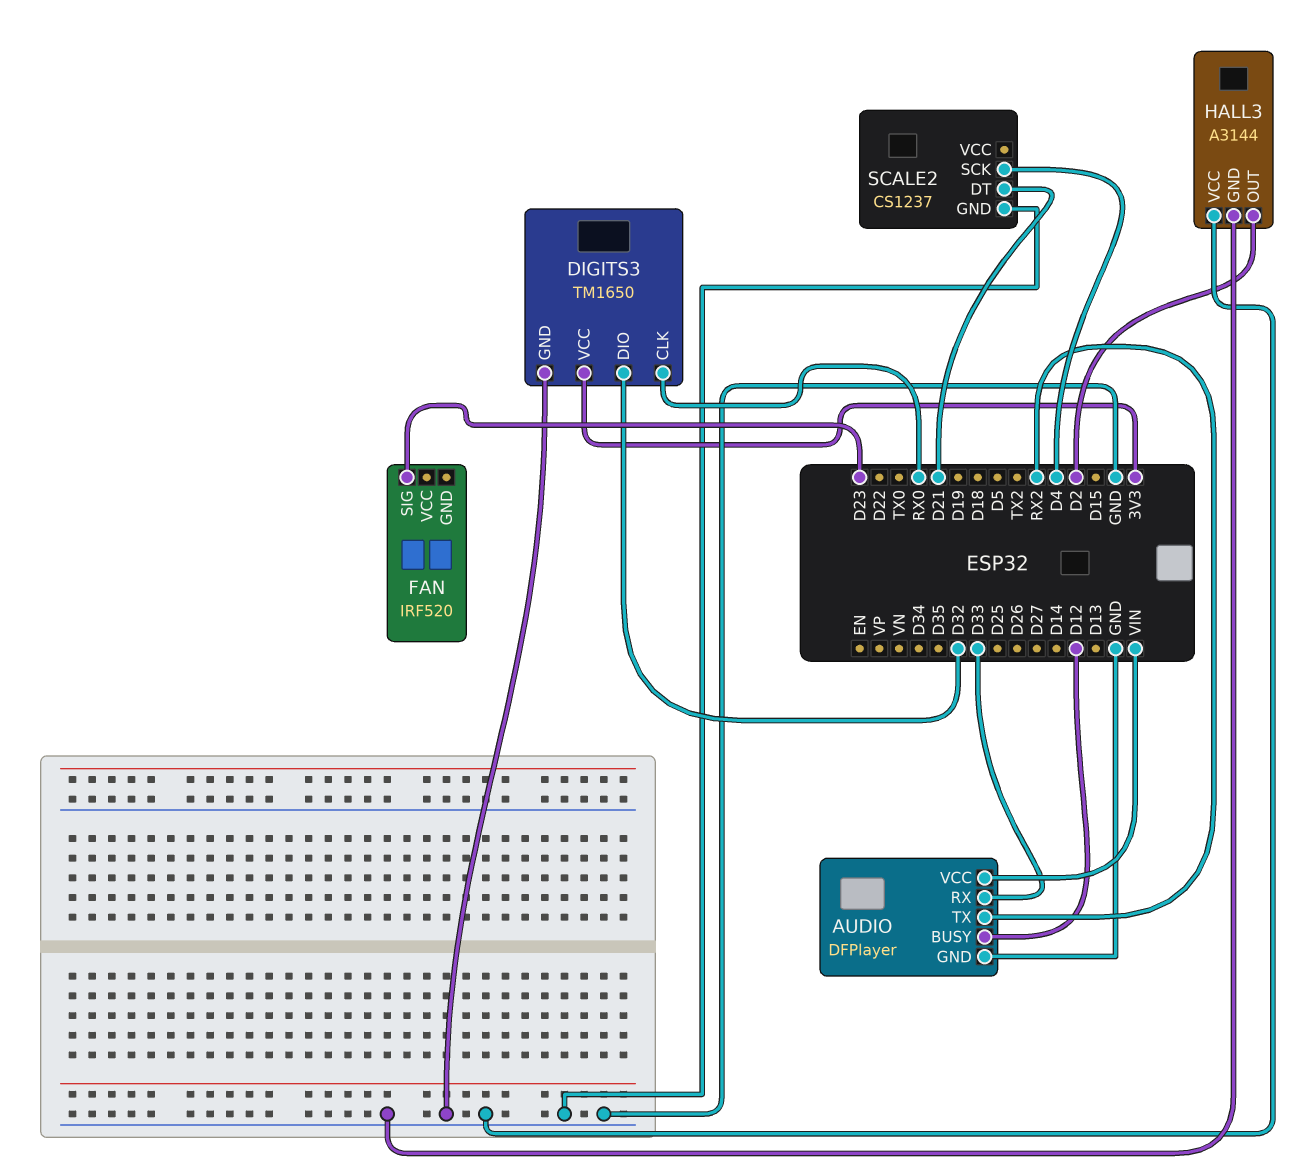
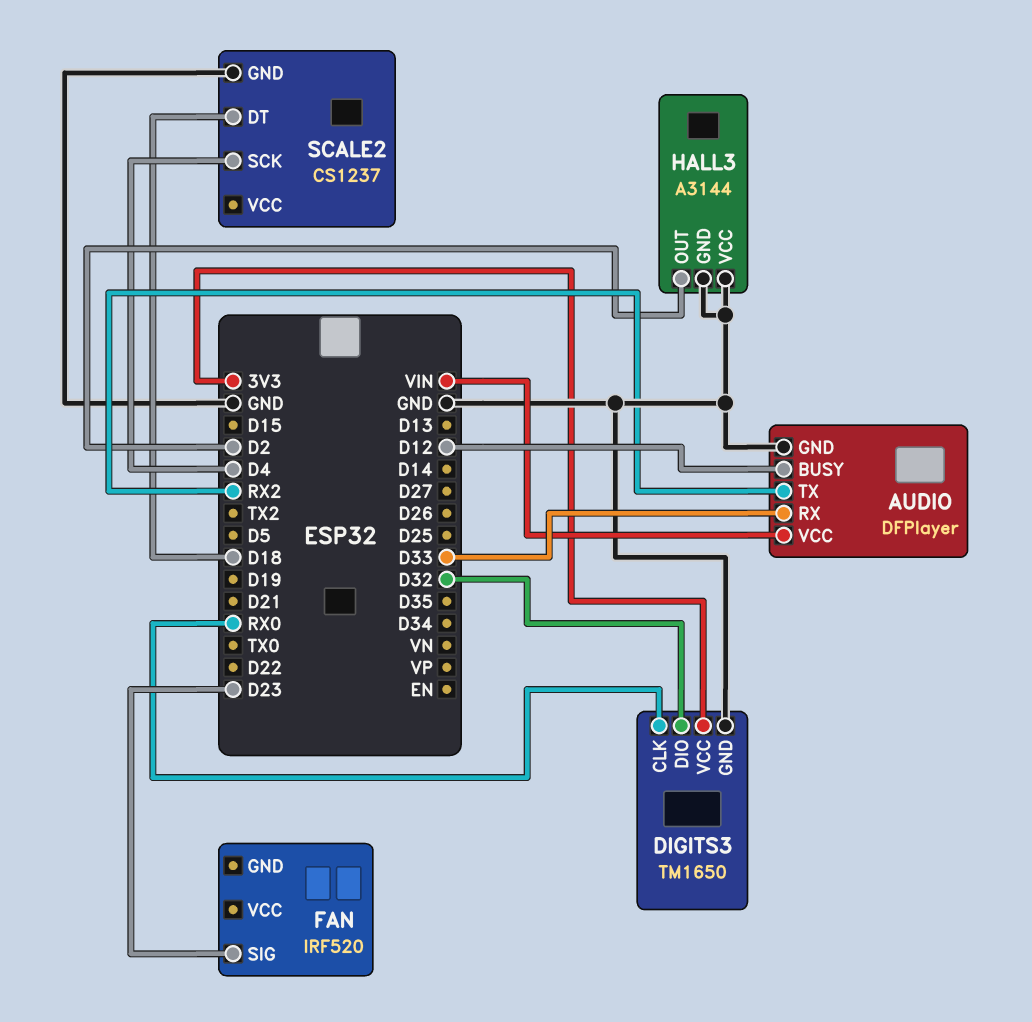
SCALE2 pin DT: D21 -> D18

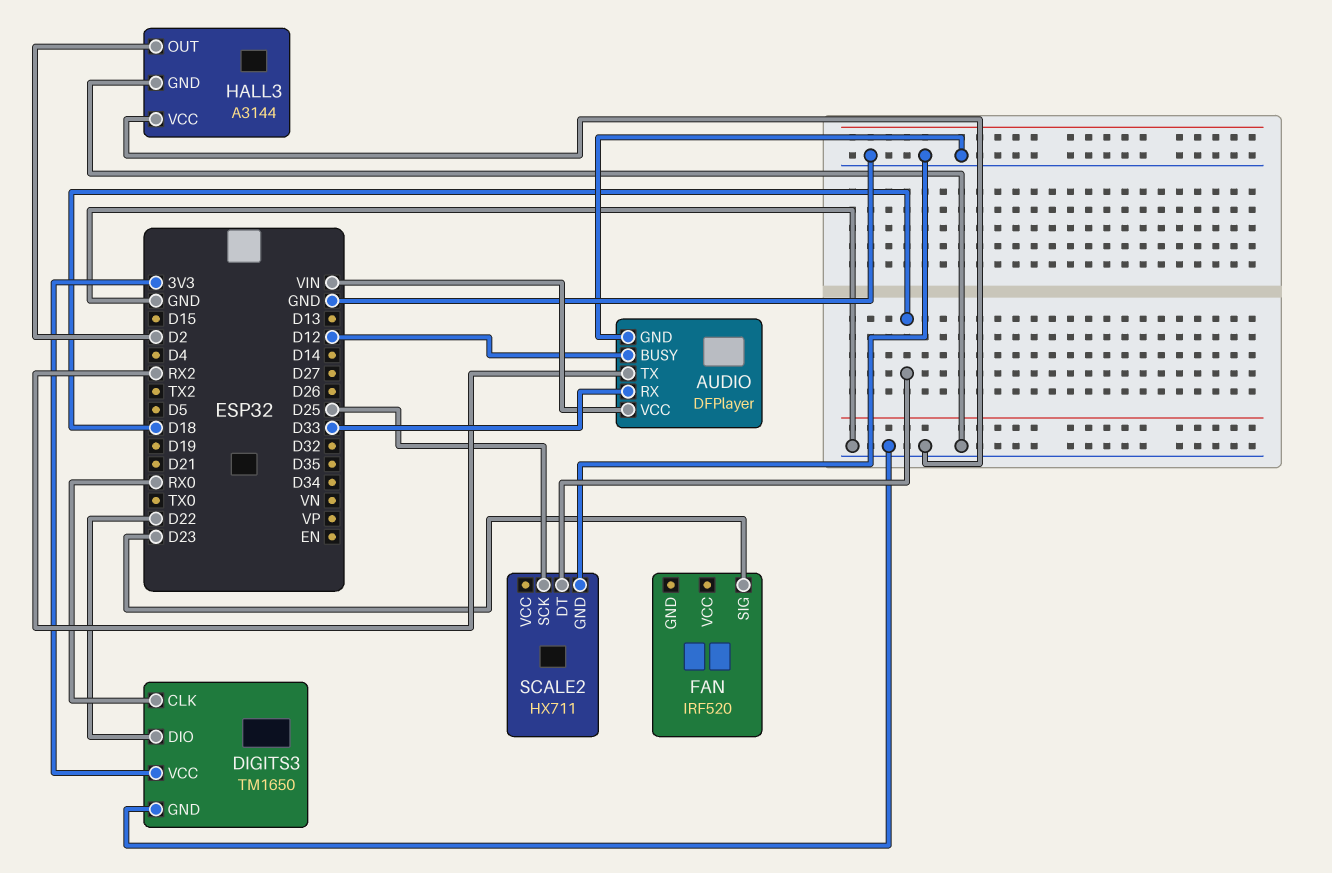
DIGITS3 pin DIO: D32 -> D22
SCALE2: CS1237 -> HX711
SCALE2 pin SCK: D4 -> D25

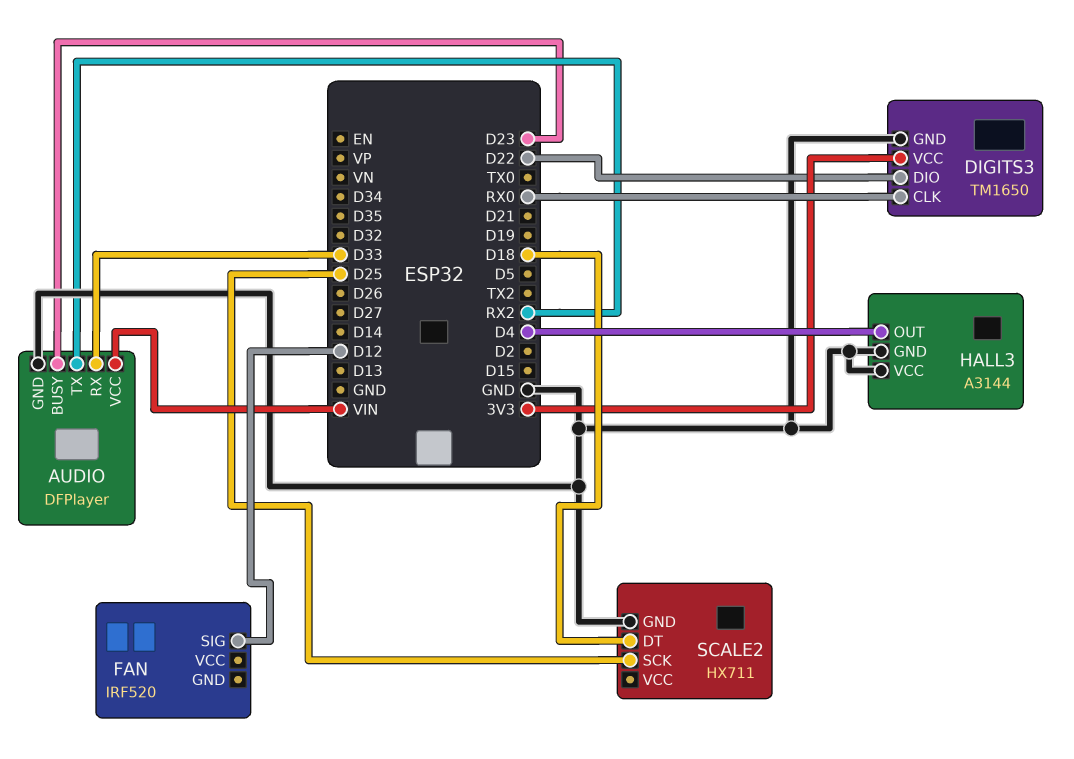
AUDIO pin BUSY: D12 -> D23
FAN pin SIG: D23 -> D12
HALL3 pin OUT: D2 -> D4

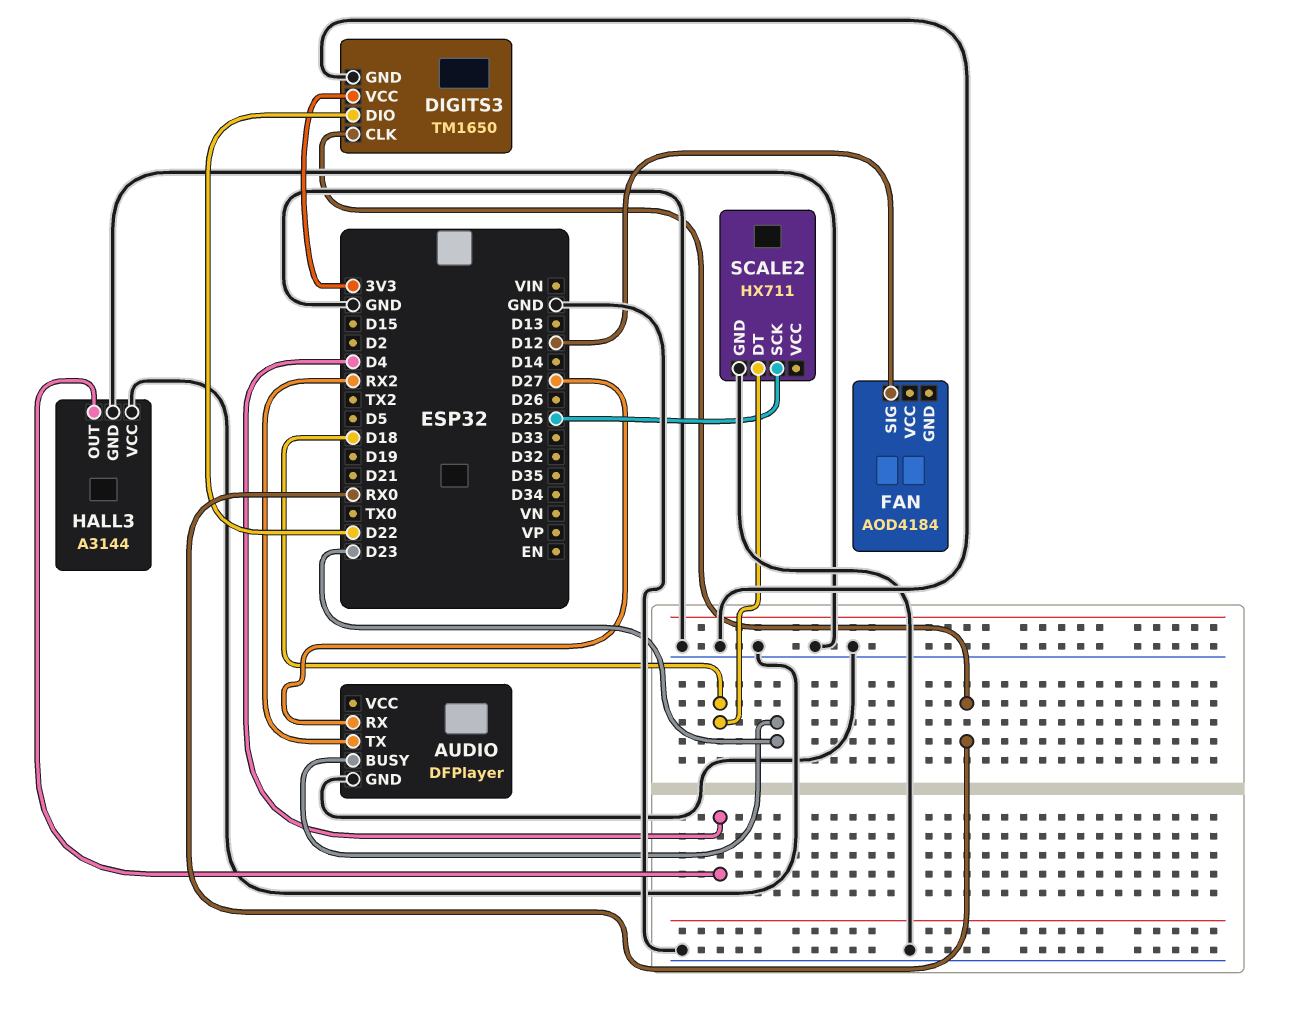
AUDIO pin RX: D33 -> D27
AUDIO pin VCC: VIN -> none
FAN: IRF520 -> AOD4184

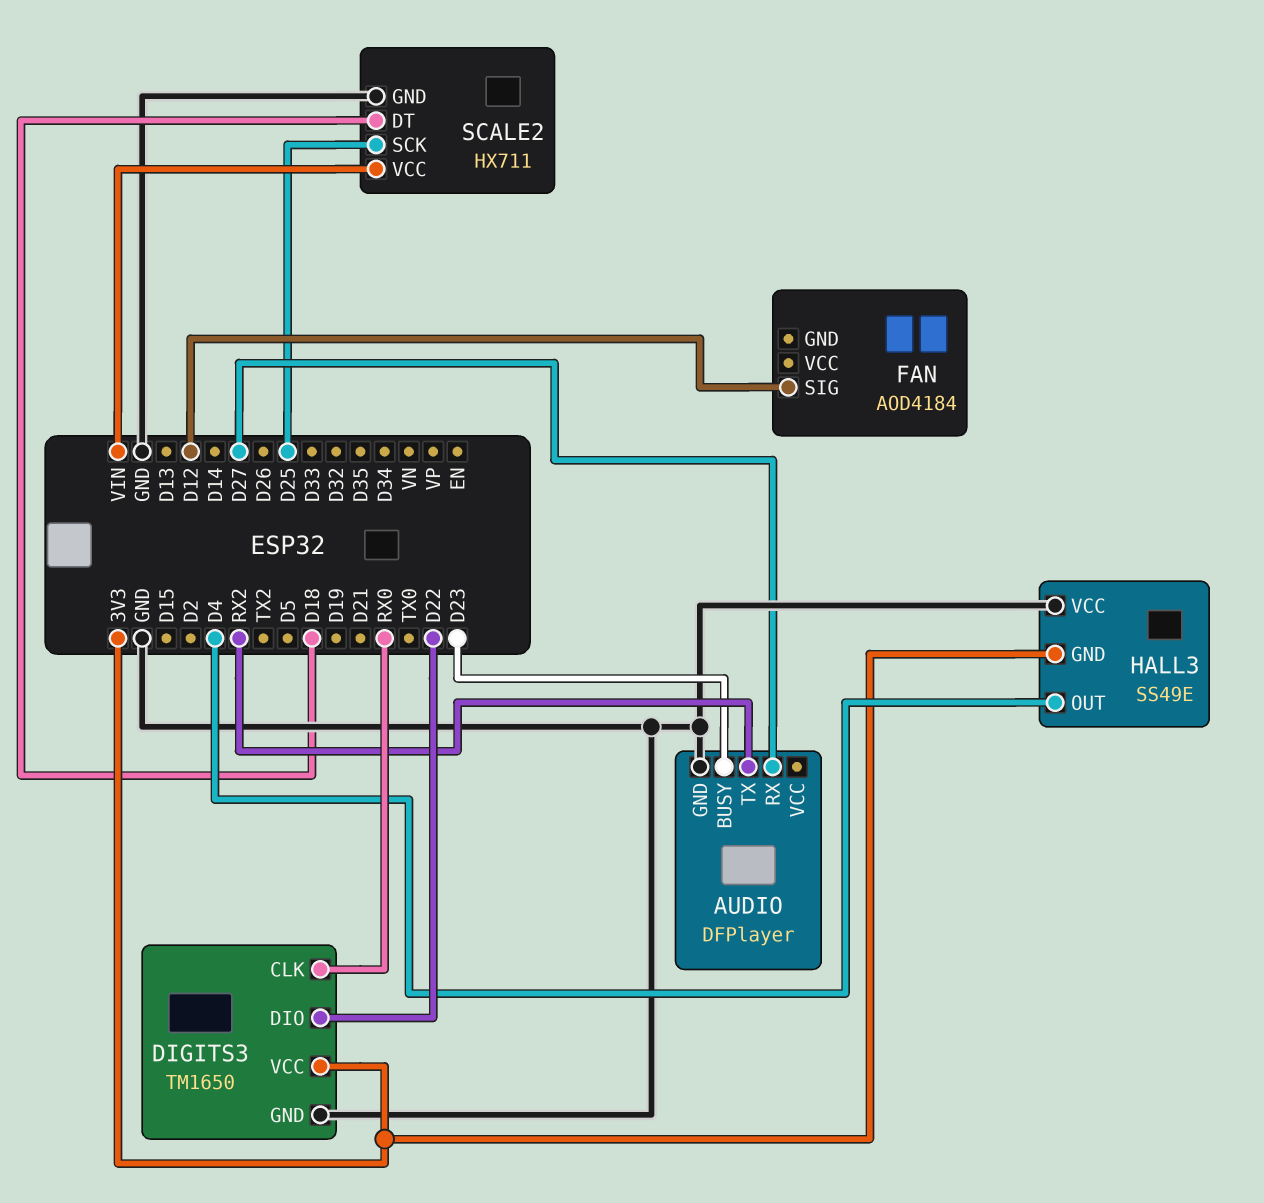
HALL3: A3144 -> SS49E
HALL3 pin GND: GND -> 3V3
SCALE2 pin VCC: none -> VIN

